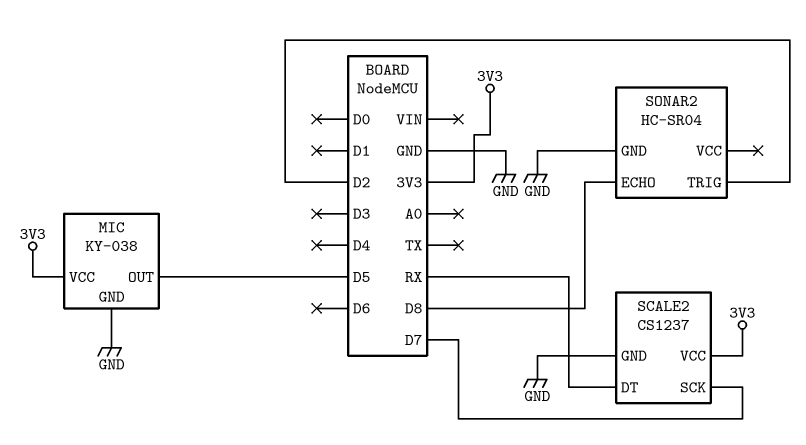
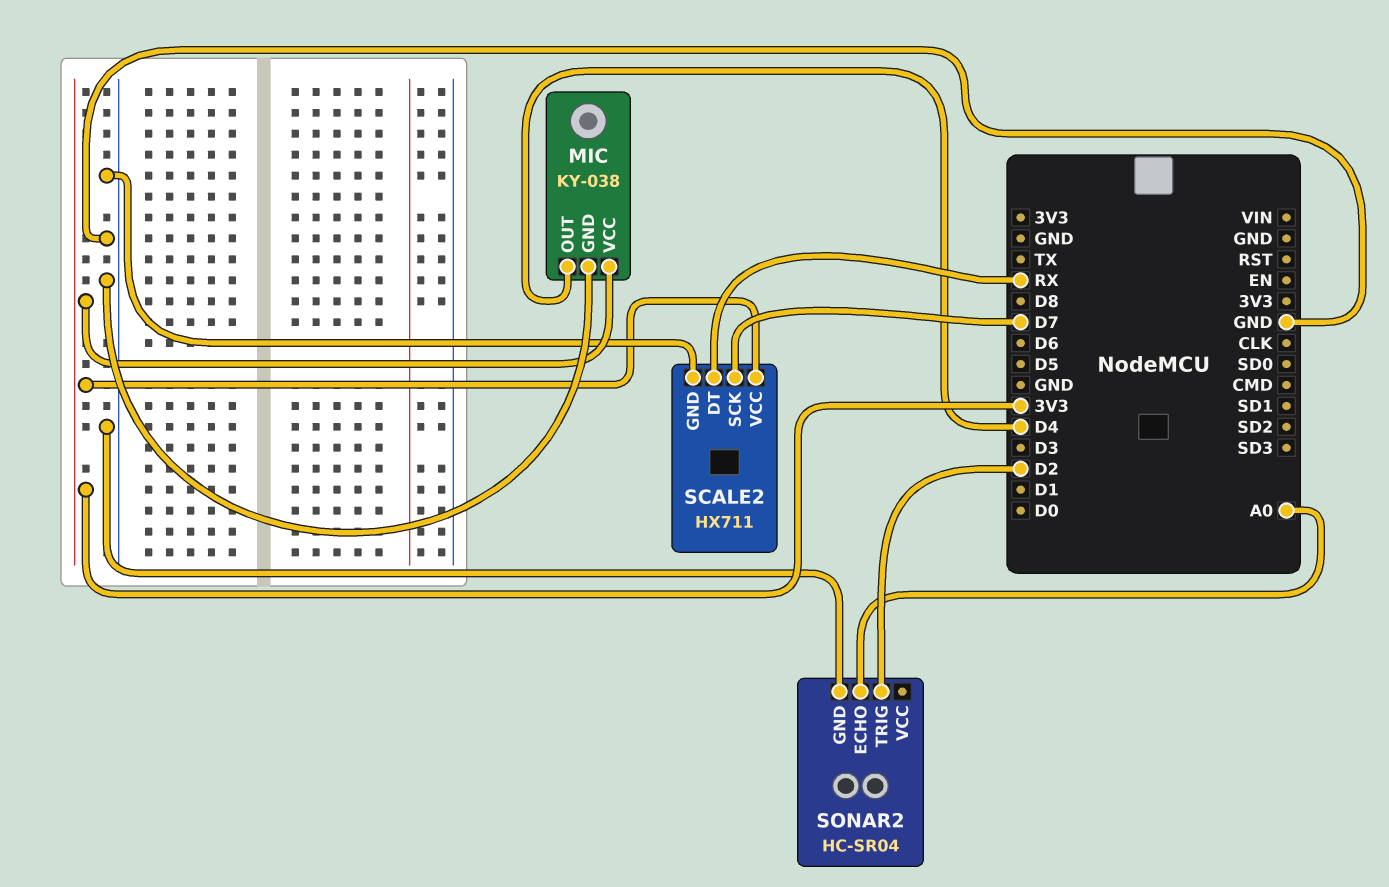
MIC pin OUT: D5 -> D4
SCALE2: CS1237 -> HX711
SONAR2 pin ECHO: D8 -> A0

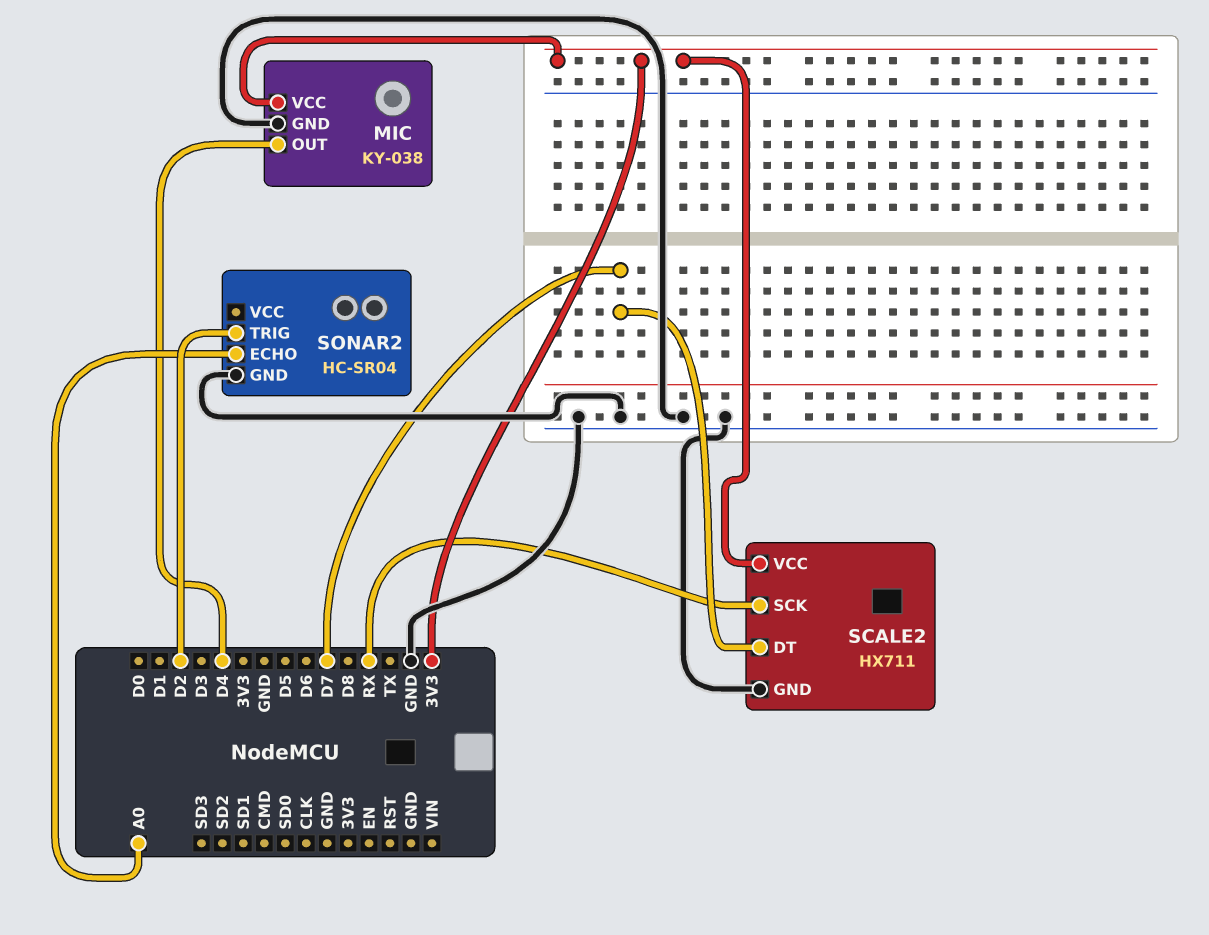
SCALE2 pin DT: RX -> D7
SCALE2 pin SCK: D7 -> RX

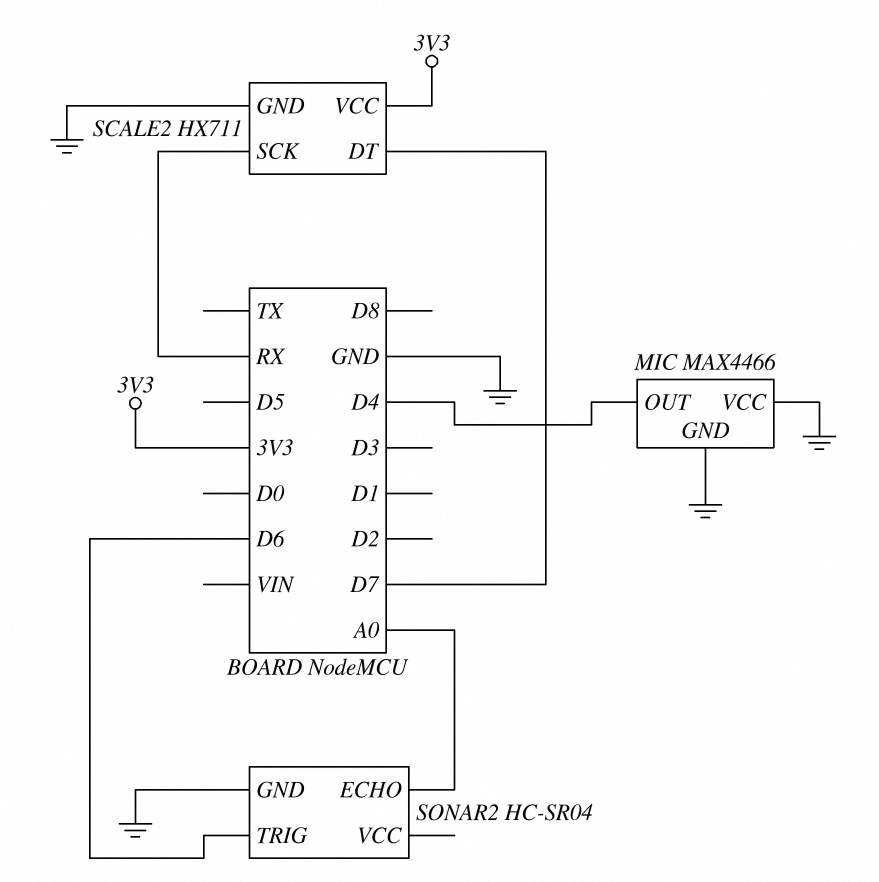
MIC: KY-038 -> MAX4466
MIC pin VCC: 3V3 -> GND
SONAR2 pin TRIG: D2 -> D6

